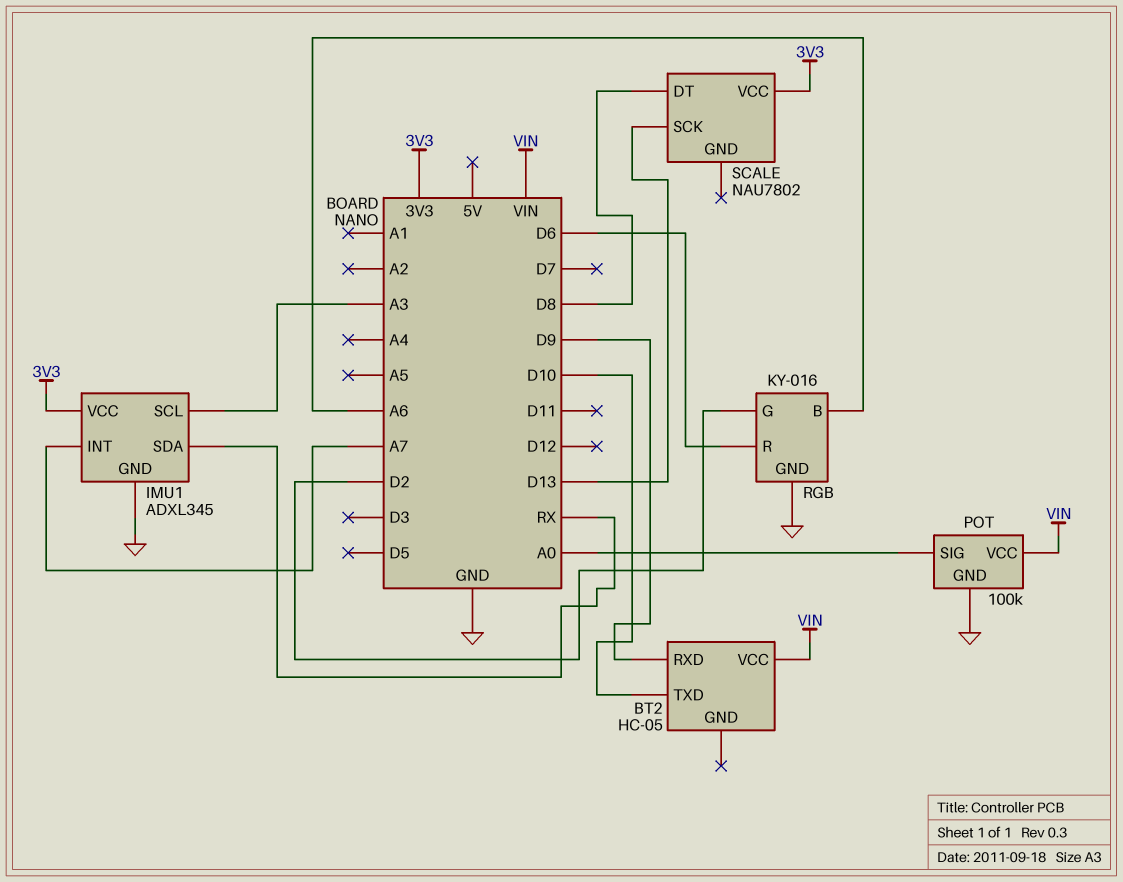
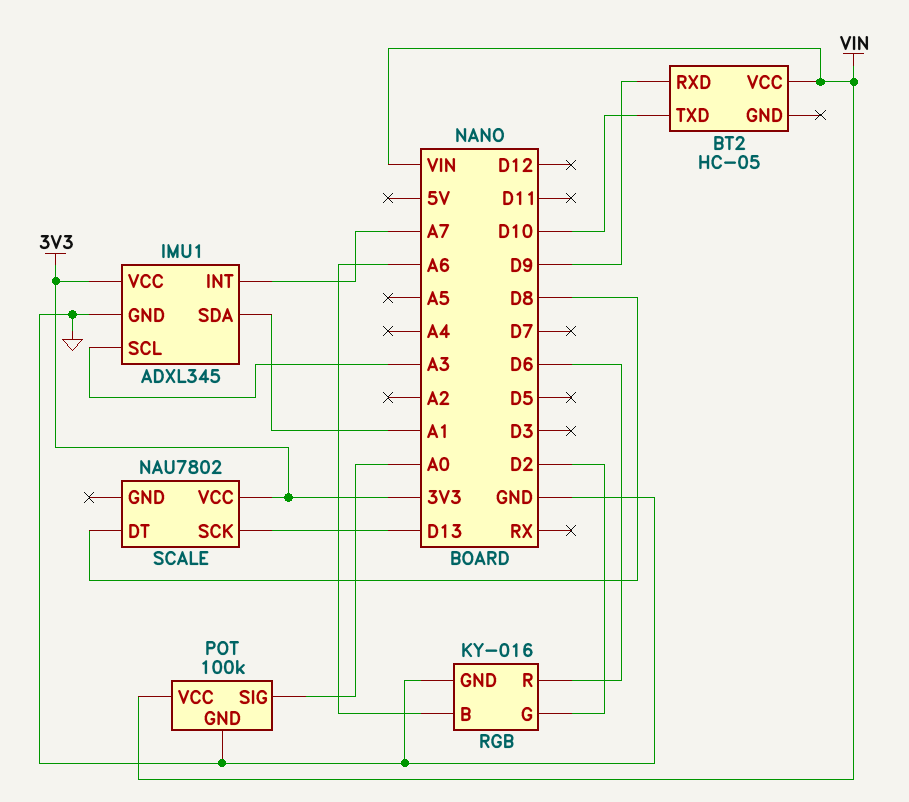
IMU1 pin SDA: RX -> A1

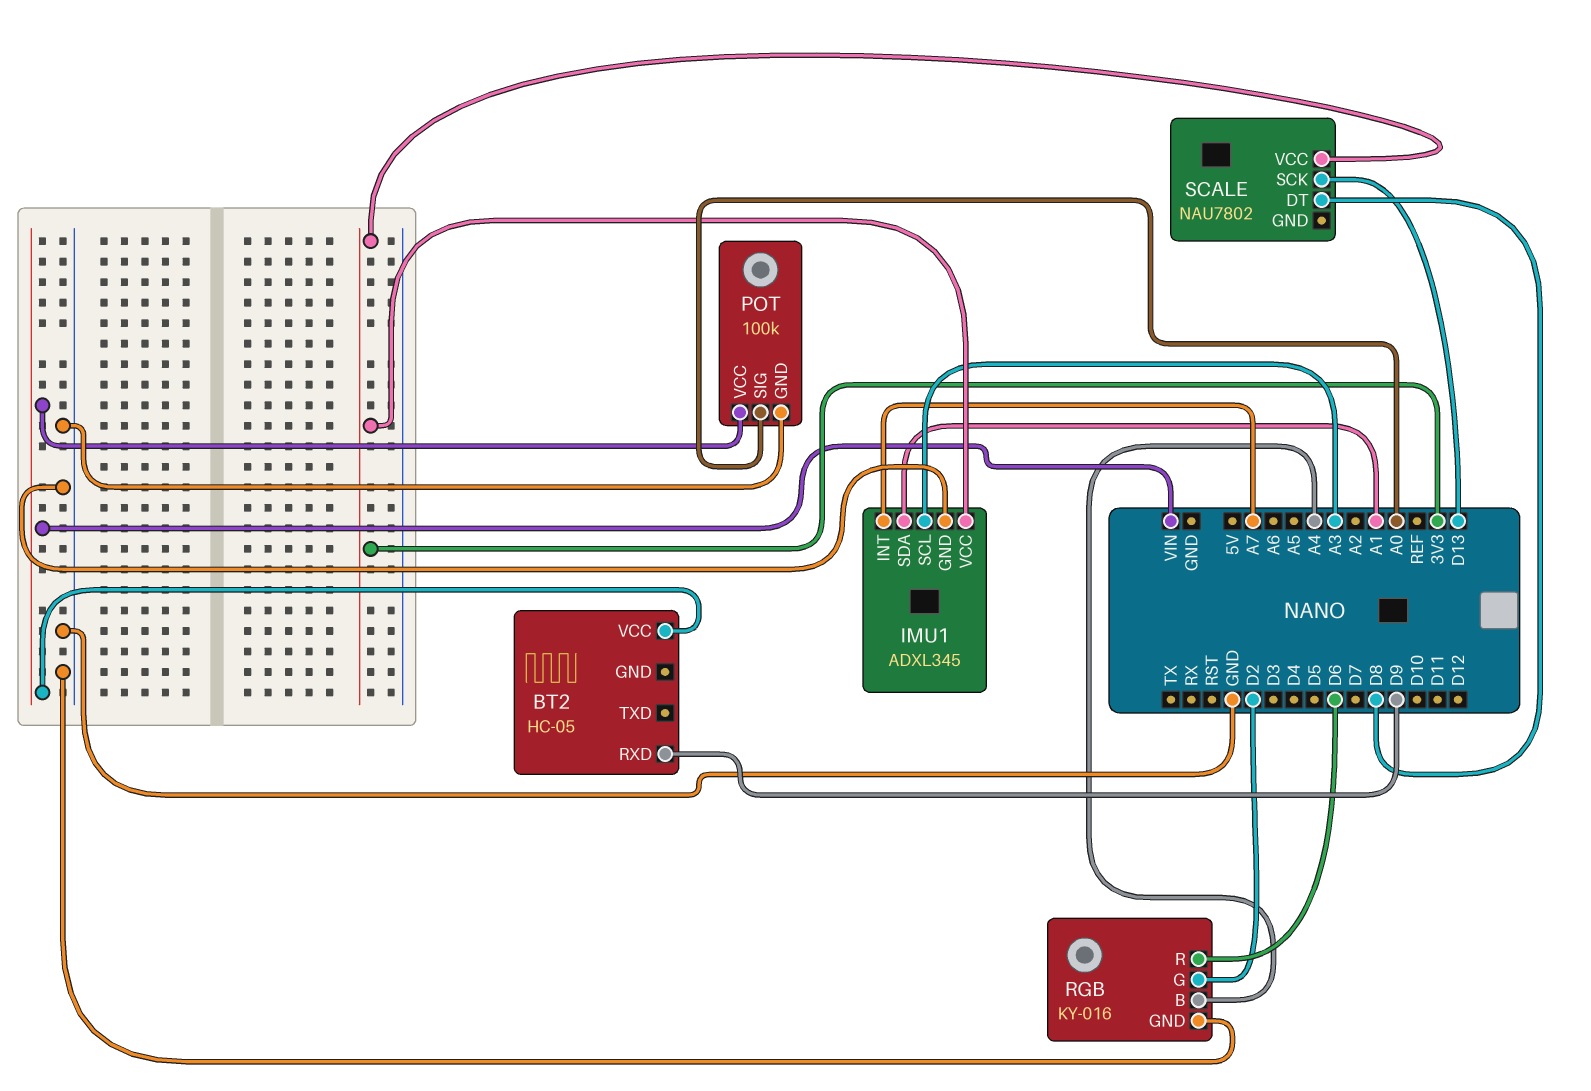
BT2 pin TXD: D10 -> none
RGB pin B: A6 -> A4

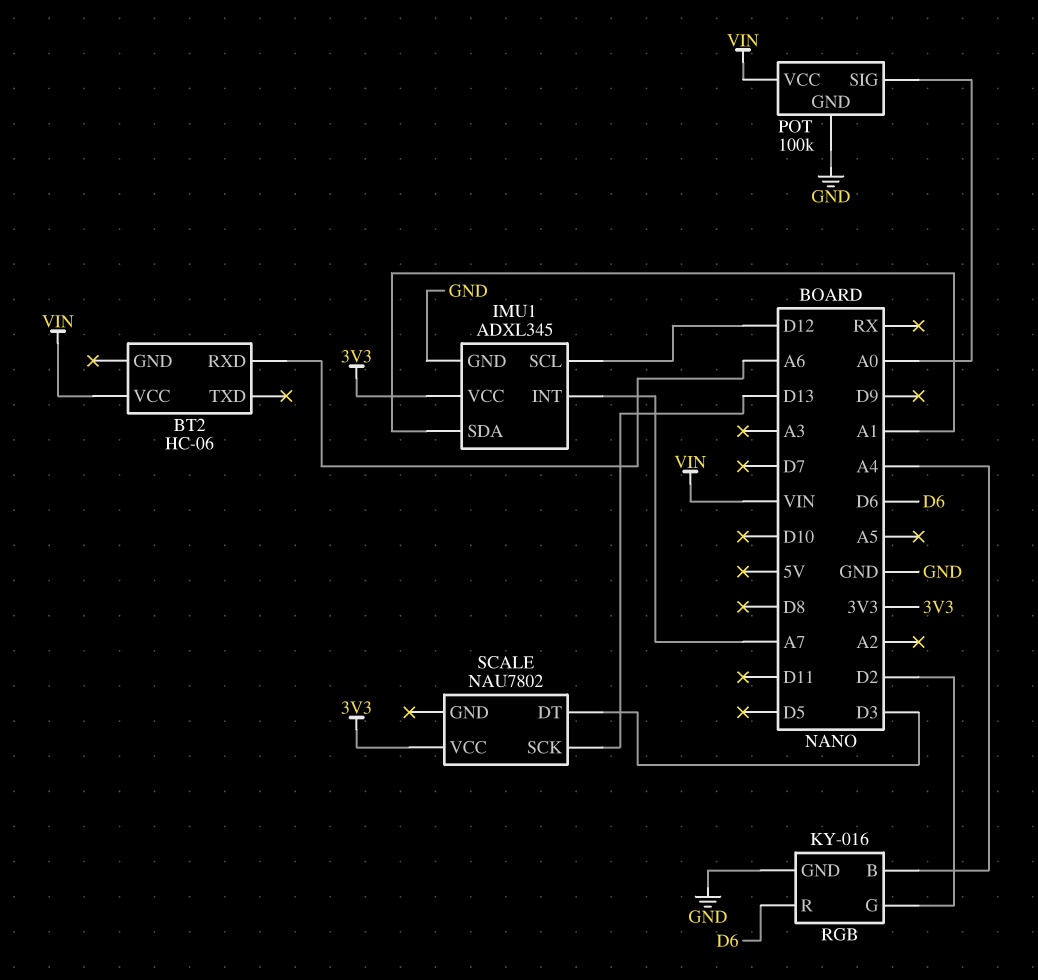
BT2: HC-05 -> HC-06
BT2 pin RXD: D9 -> A6
IMU1 pin SCL: A3 -> D12
SCALE pin DT: D8 -> D3

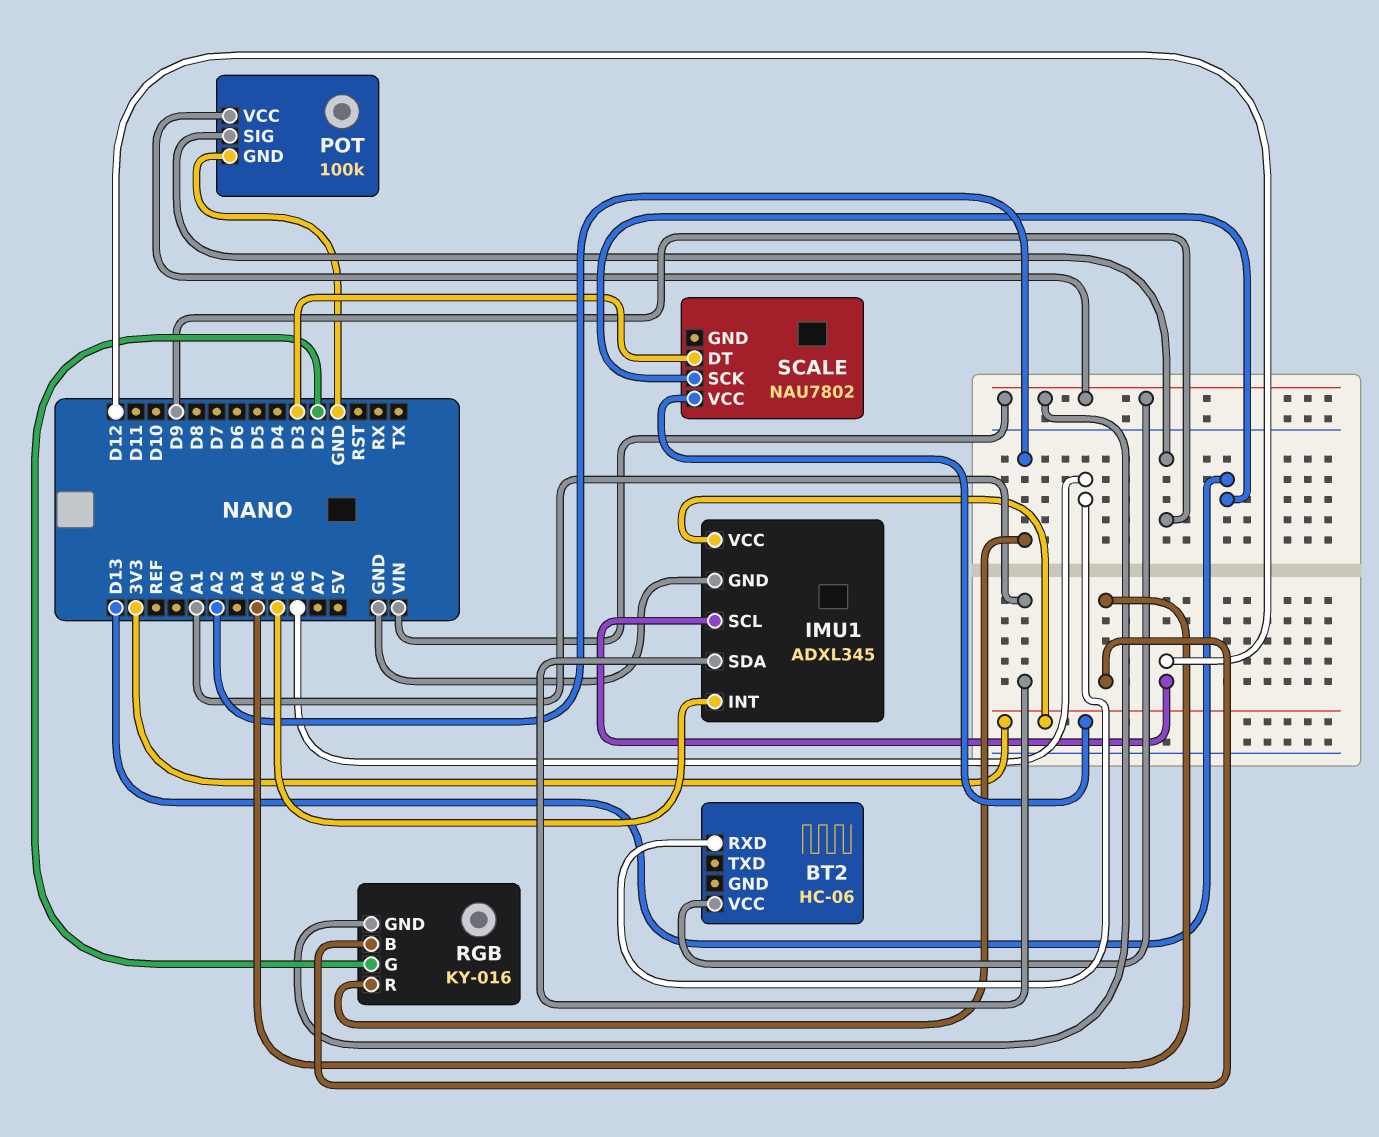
IMU1 pin INT: A7 -> A5
POT pin SIG: A0 -> D9
RGB pin GND: GND -> VIN
RGB pin R: D6 -> A2

